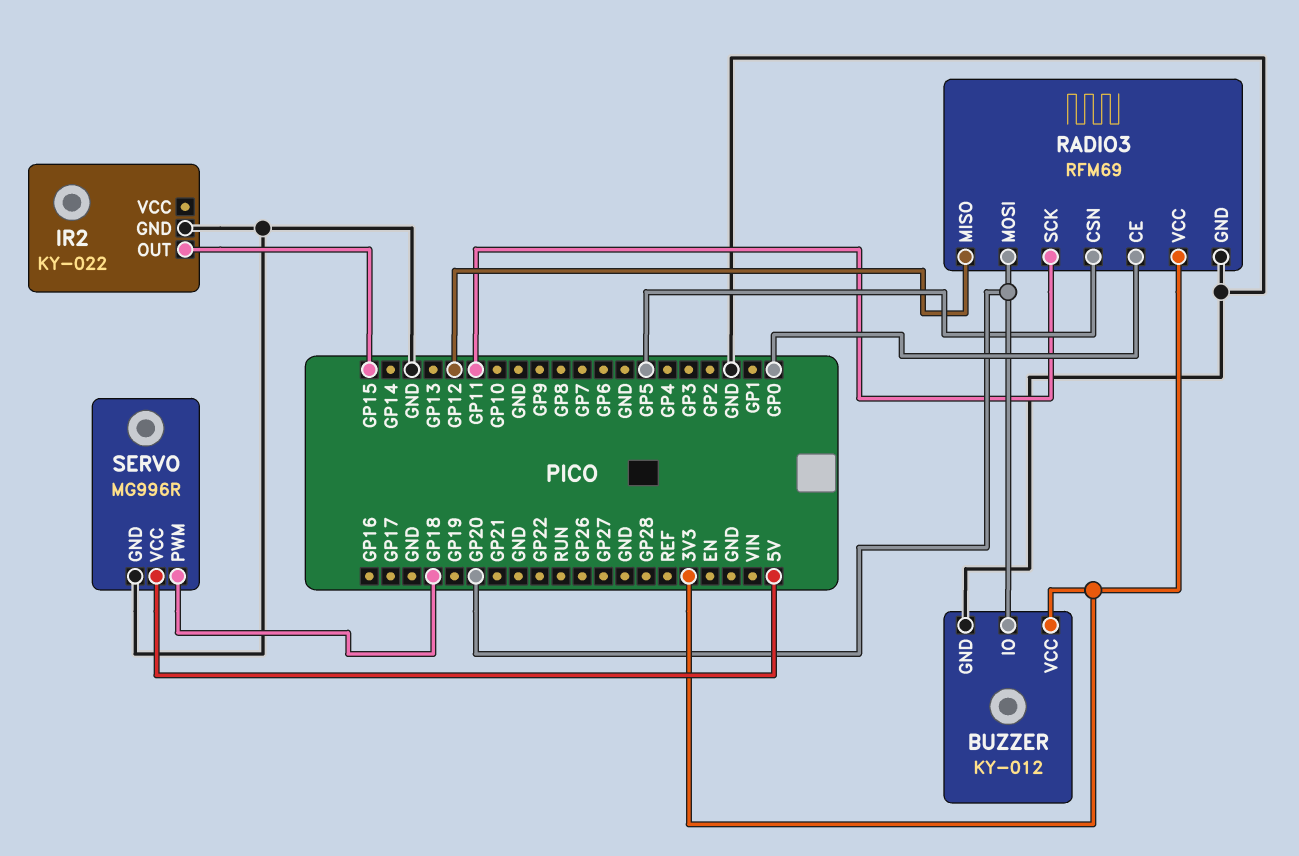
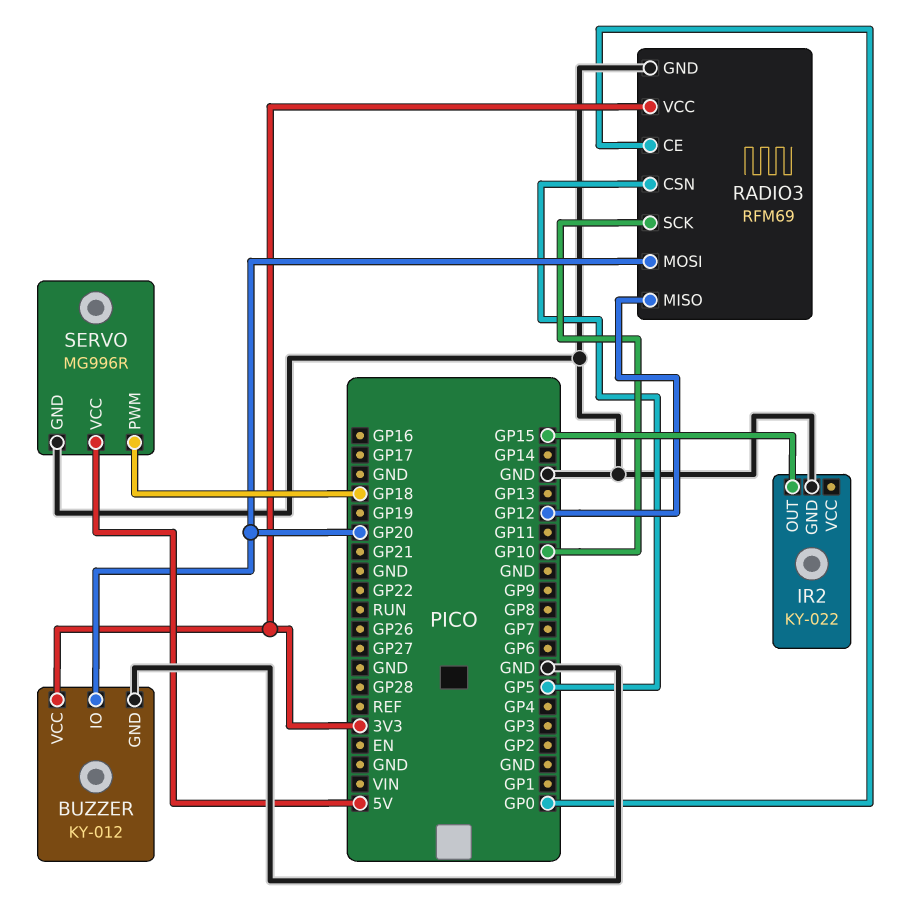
RADIO3 pin SCK: GP11 -> GP10

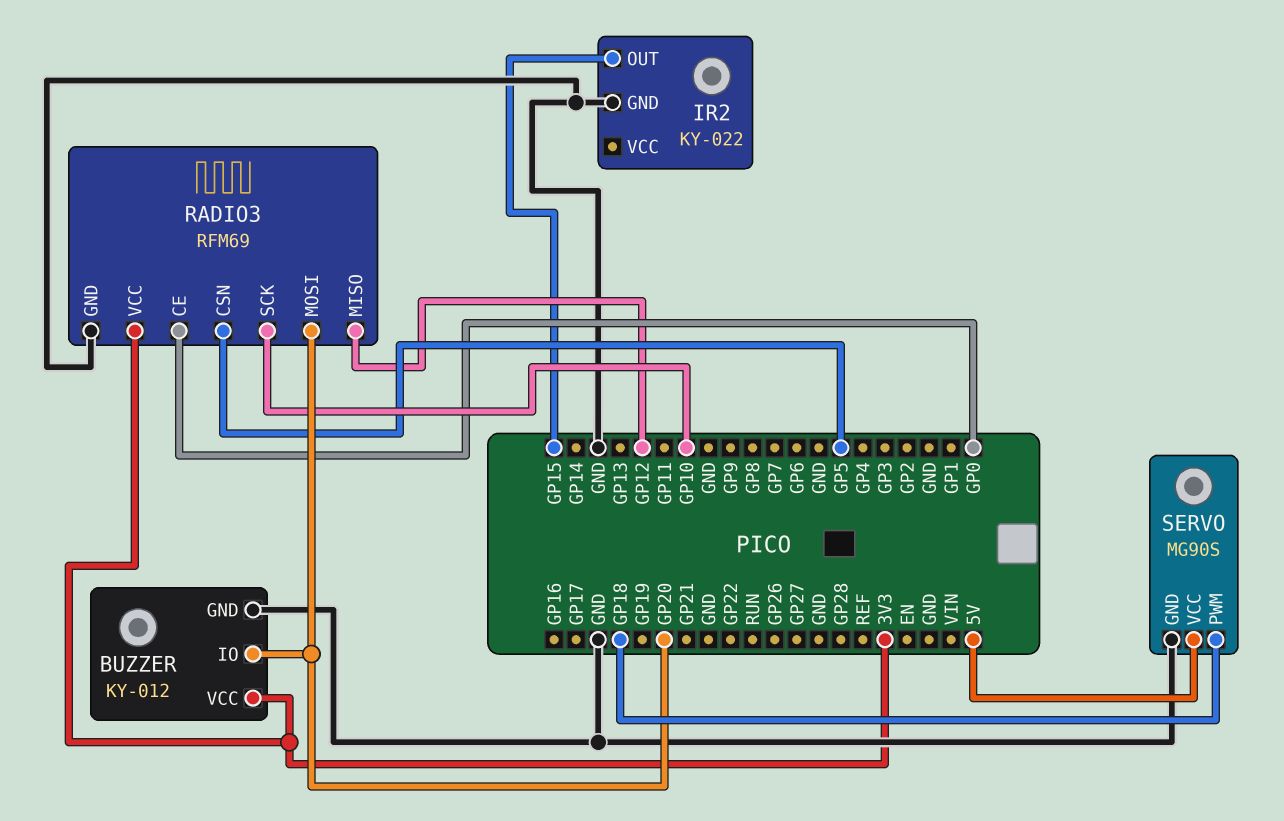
SERVO: MG996R -> MG90S

